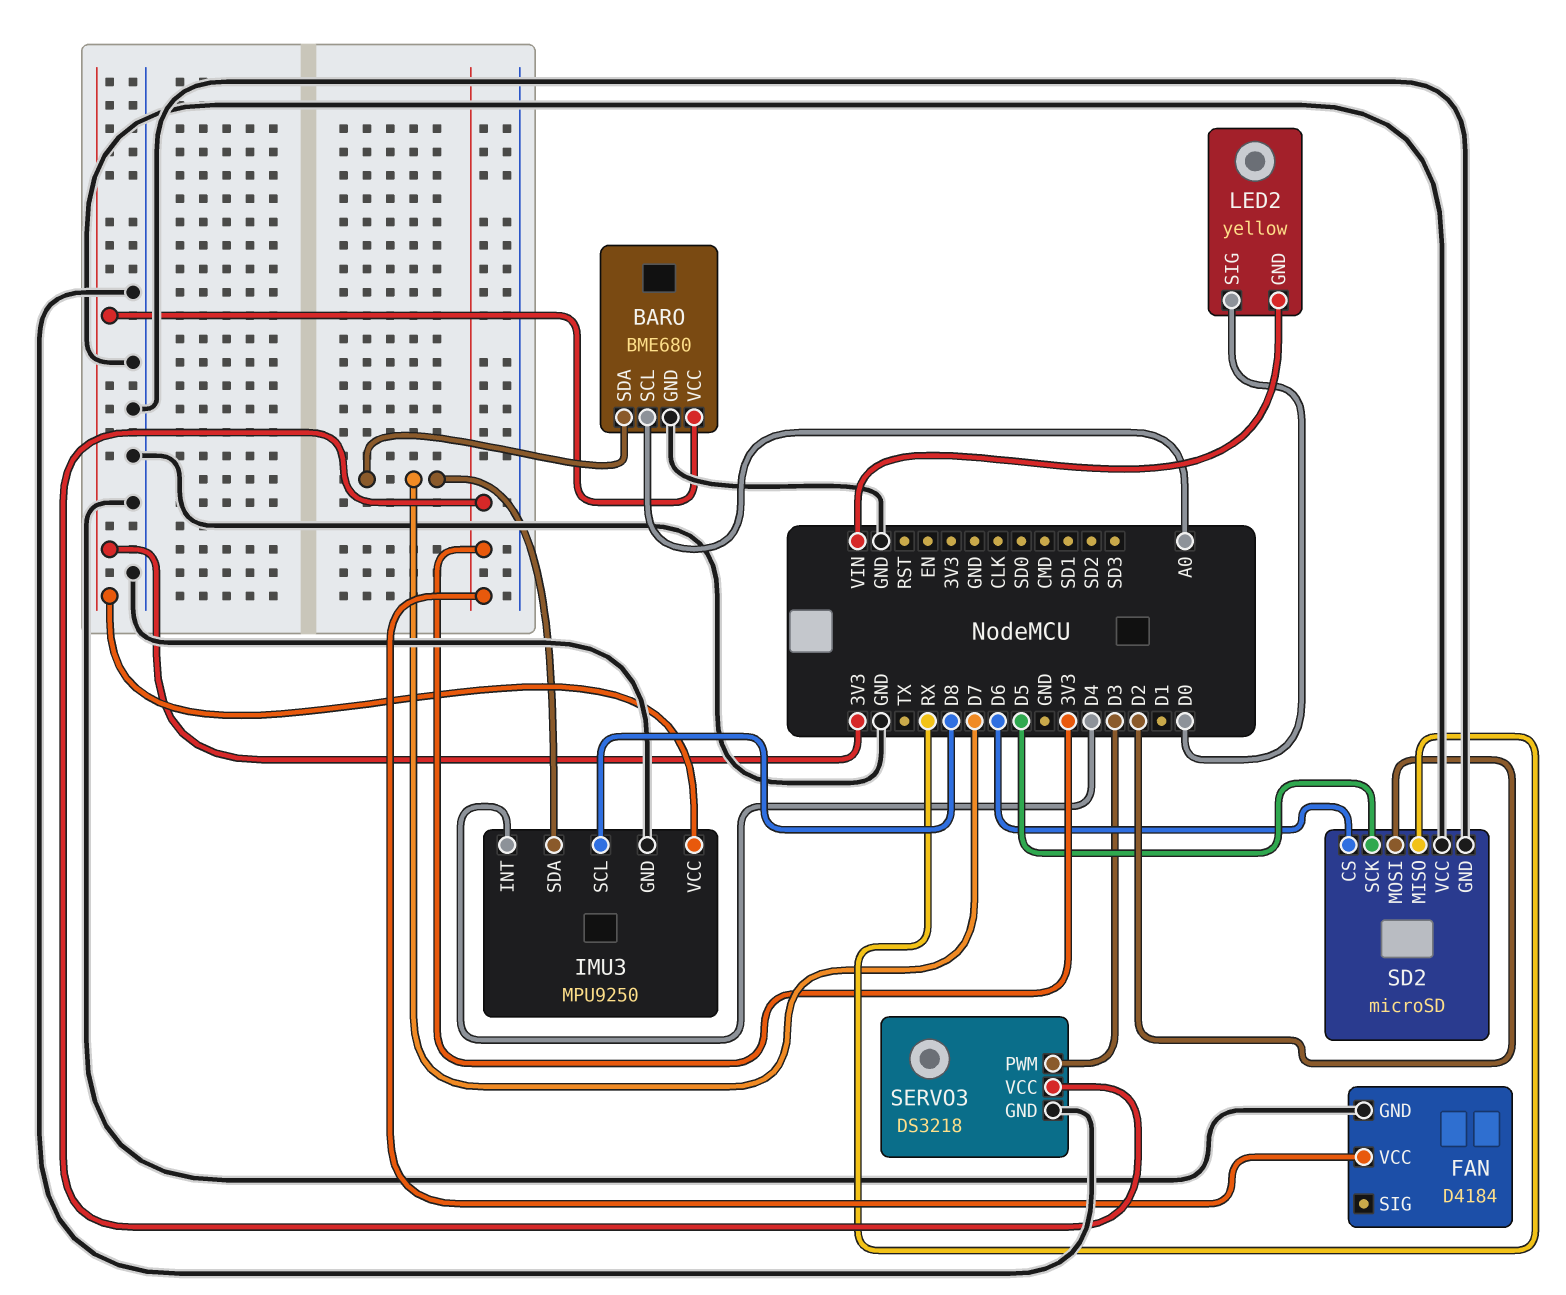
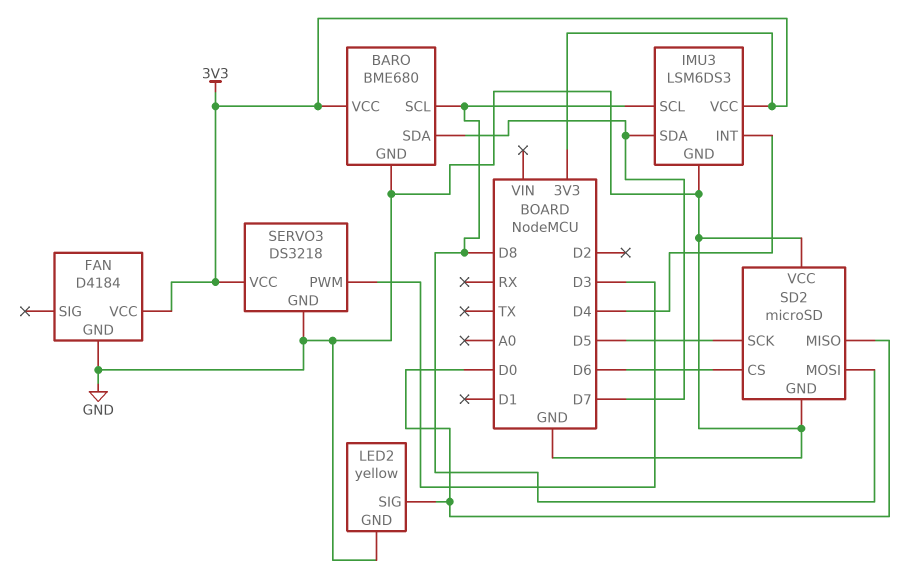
BARO pin SCL: A0 -> D8
IMU3: MPU9250 -> LSM6DS3
LED2 pin GND: VIN -> GND
SD2 pin MISO: RX -> D0
SD2 pin MOSI: D2 -> D8

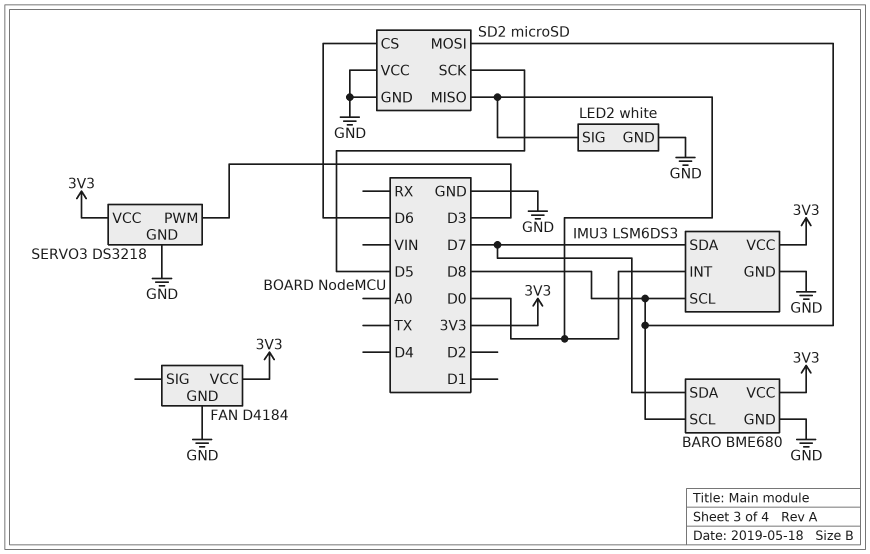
IMU3 pin INT: D4 -> D0
LED2: yellow -> white

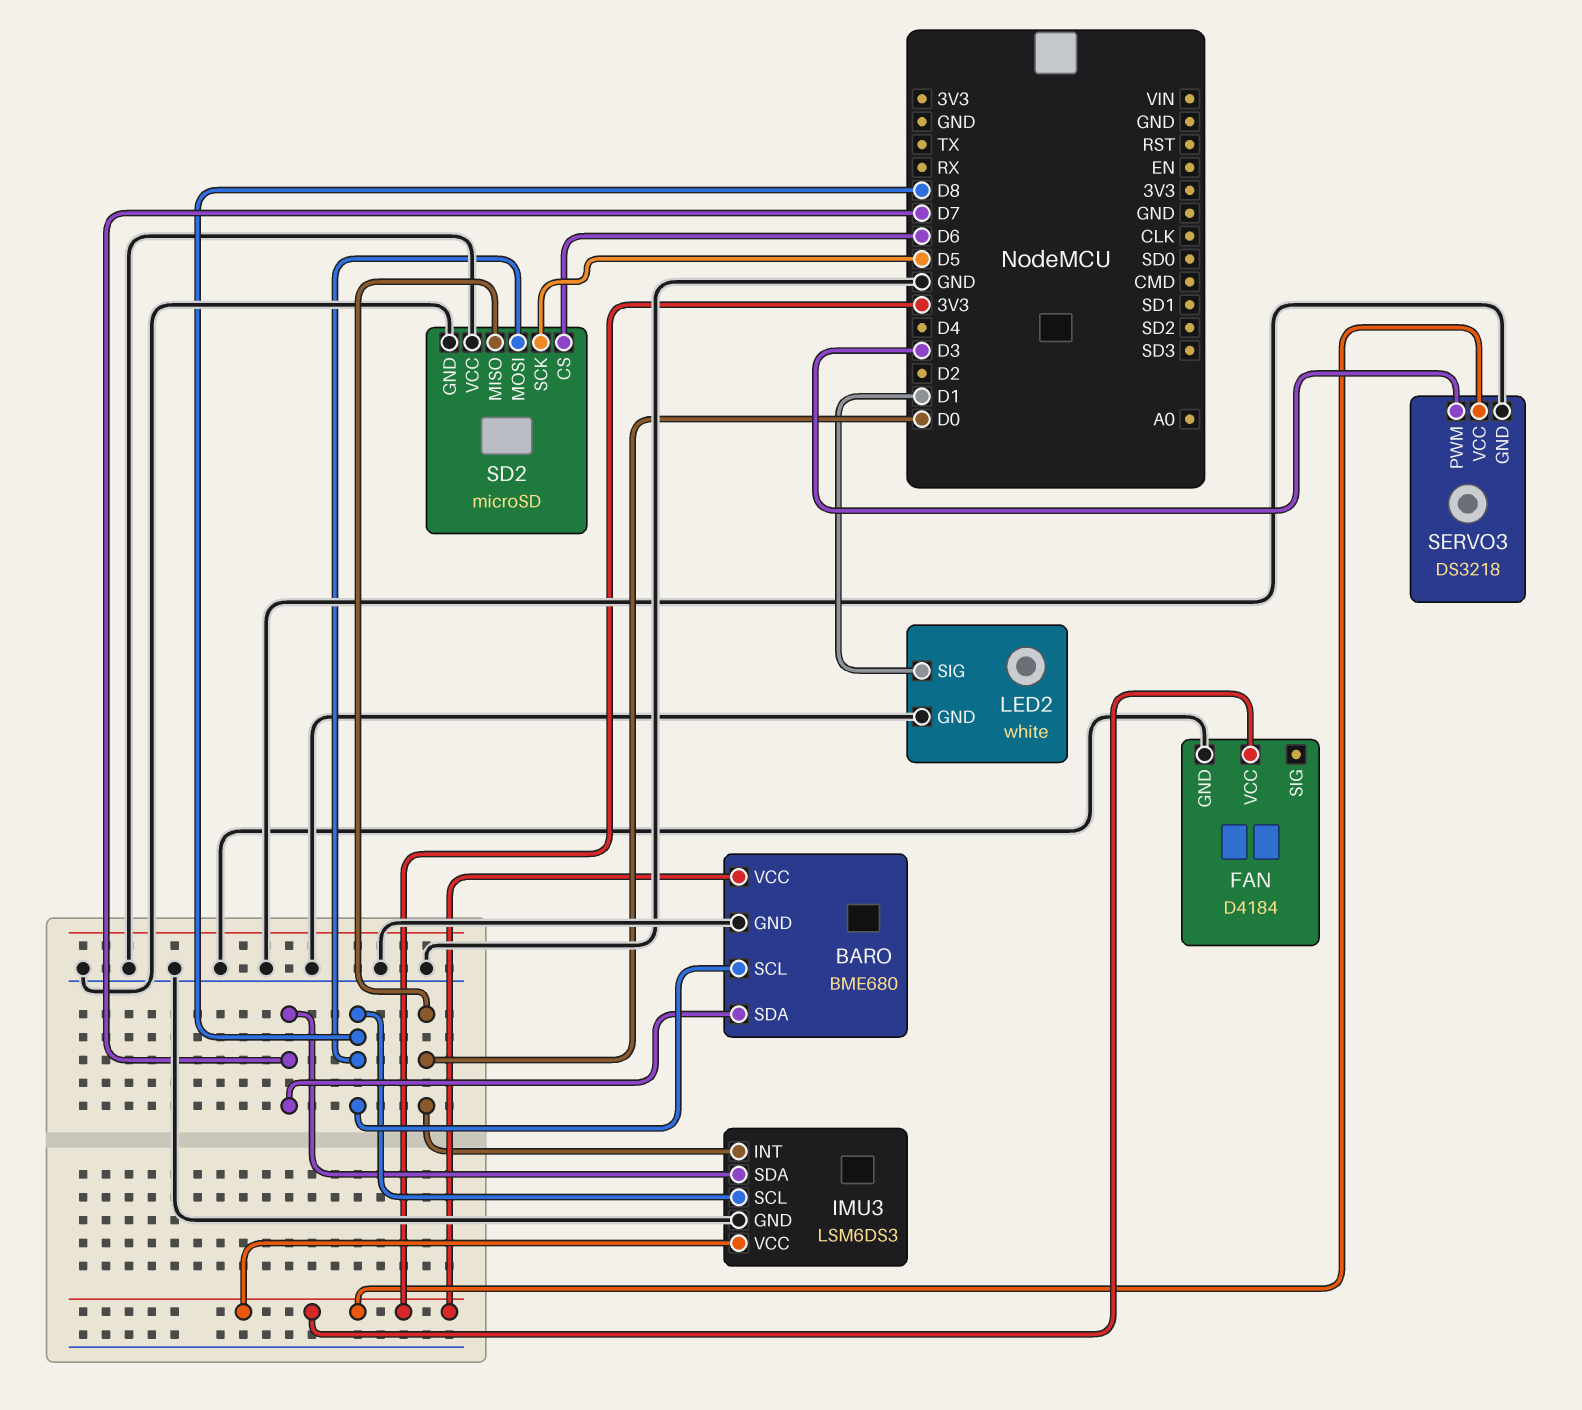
LED2 pin SIG: D0 -> D1

